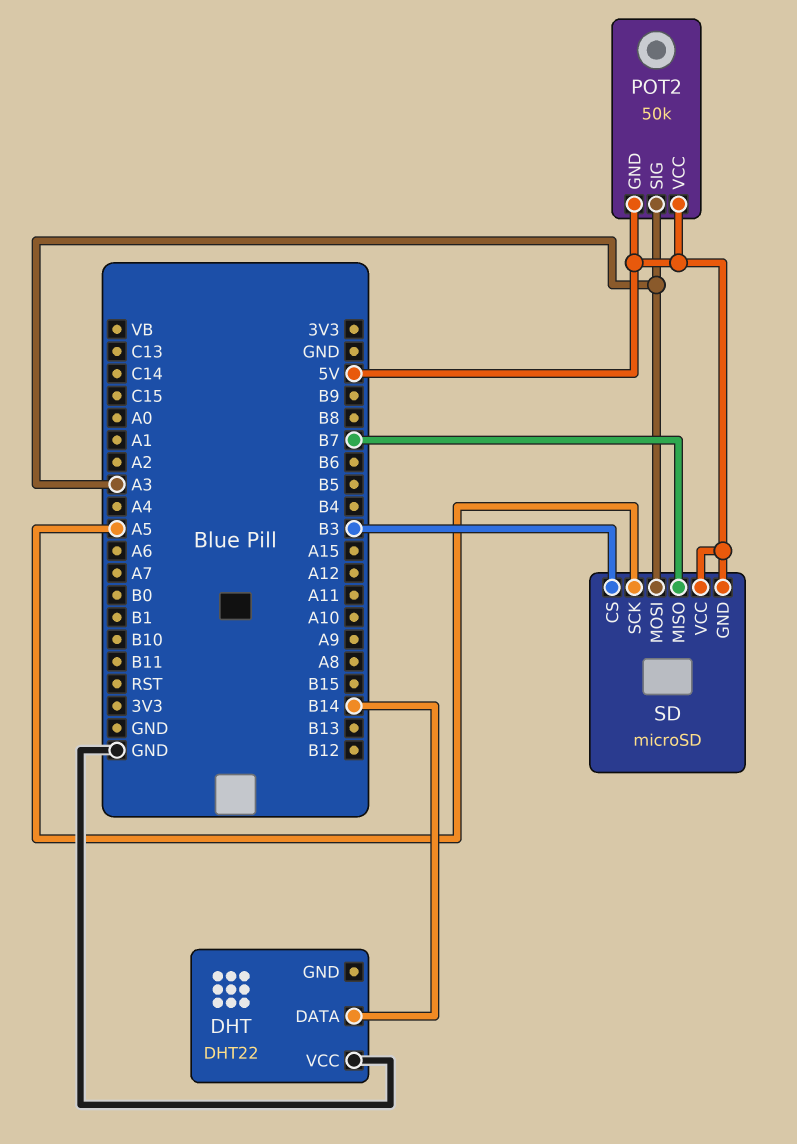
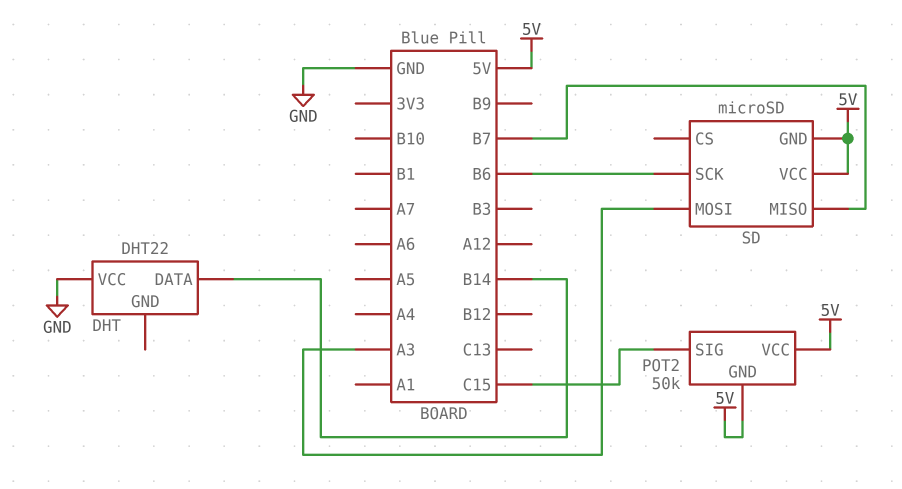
POT2 pin SIG: A3 -> C15
SD pin CS: B3 -> none
SD pin SCK: A5 -> B6

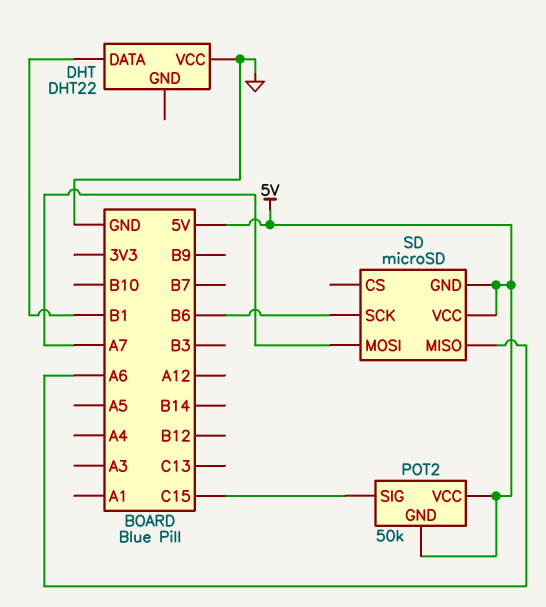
DHT pin DATA: B14 -> B1
SD pin MISO: B7 -> A6
SD pin MOSI: A3 -> A7

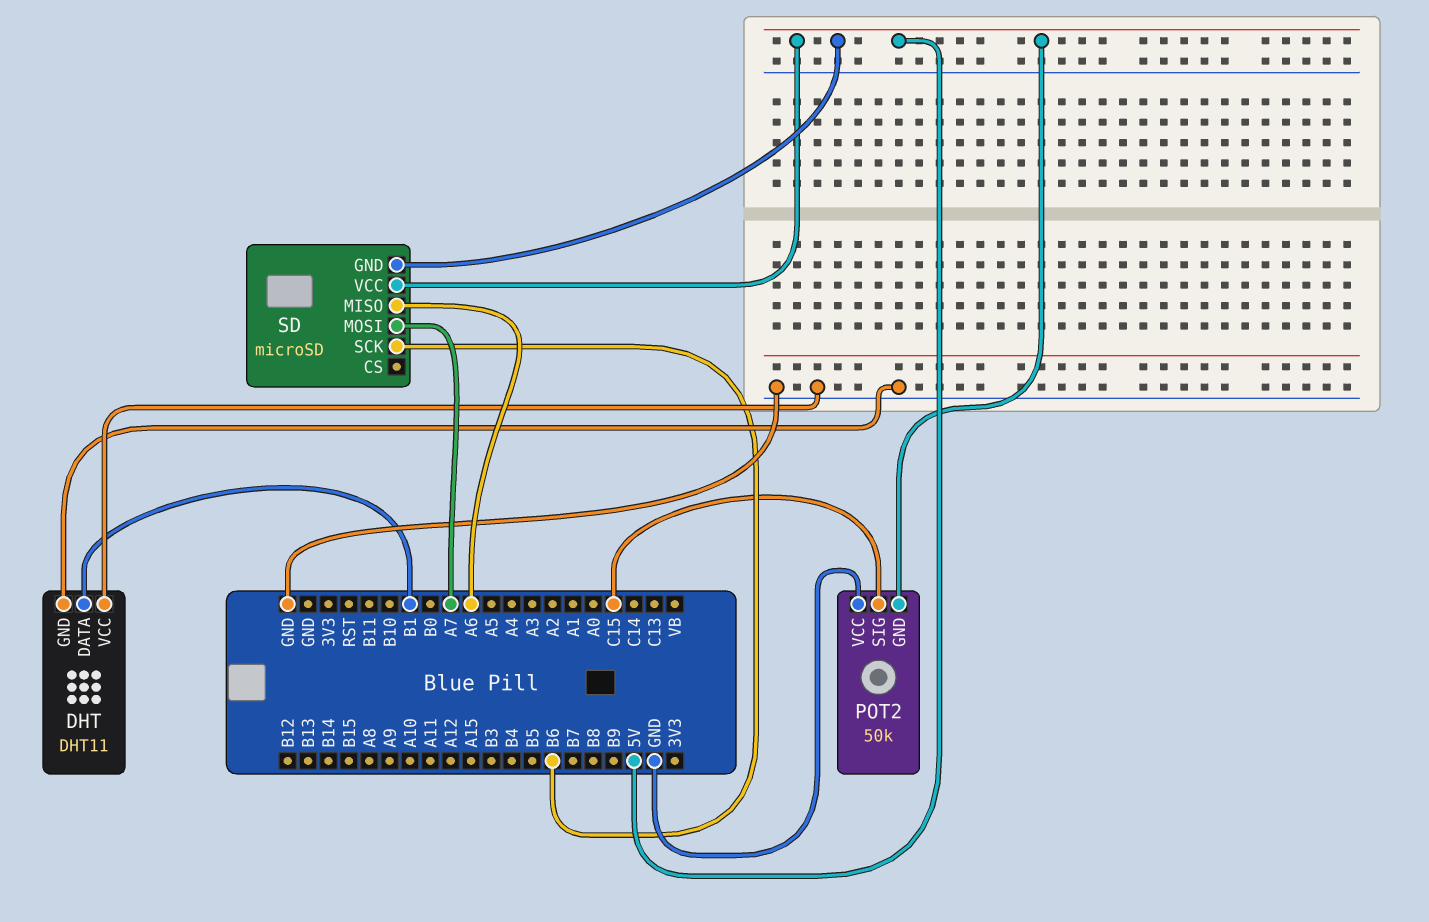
DHT: DHT22 -> DHT11
DHT pin GND: none -> GND
POT2 pin VCC: 5V -> GND

